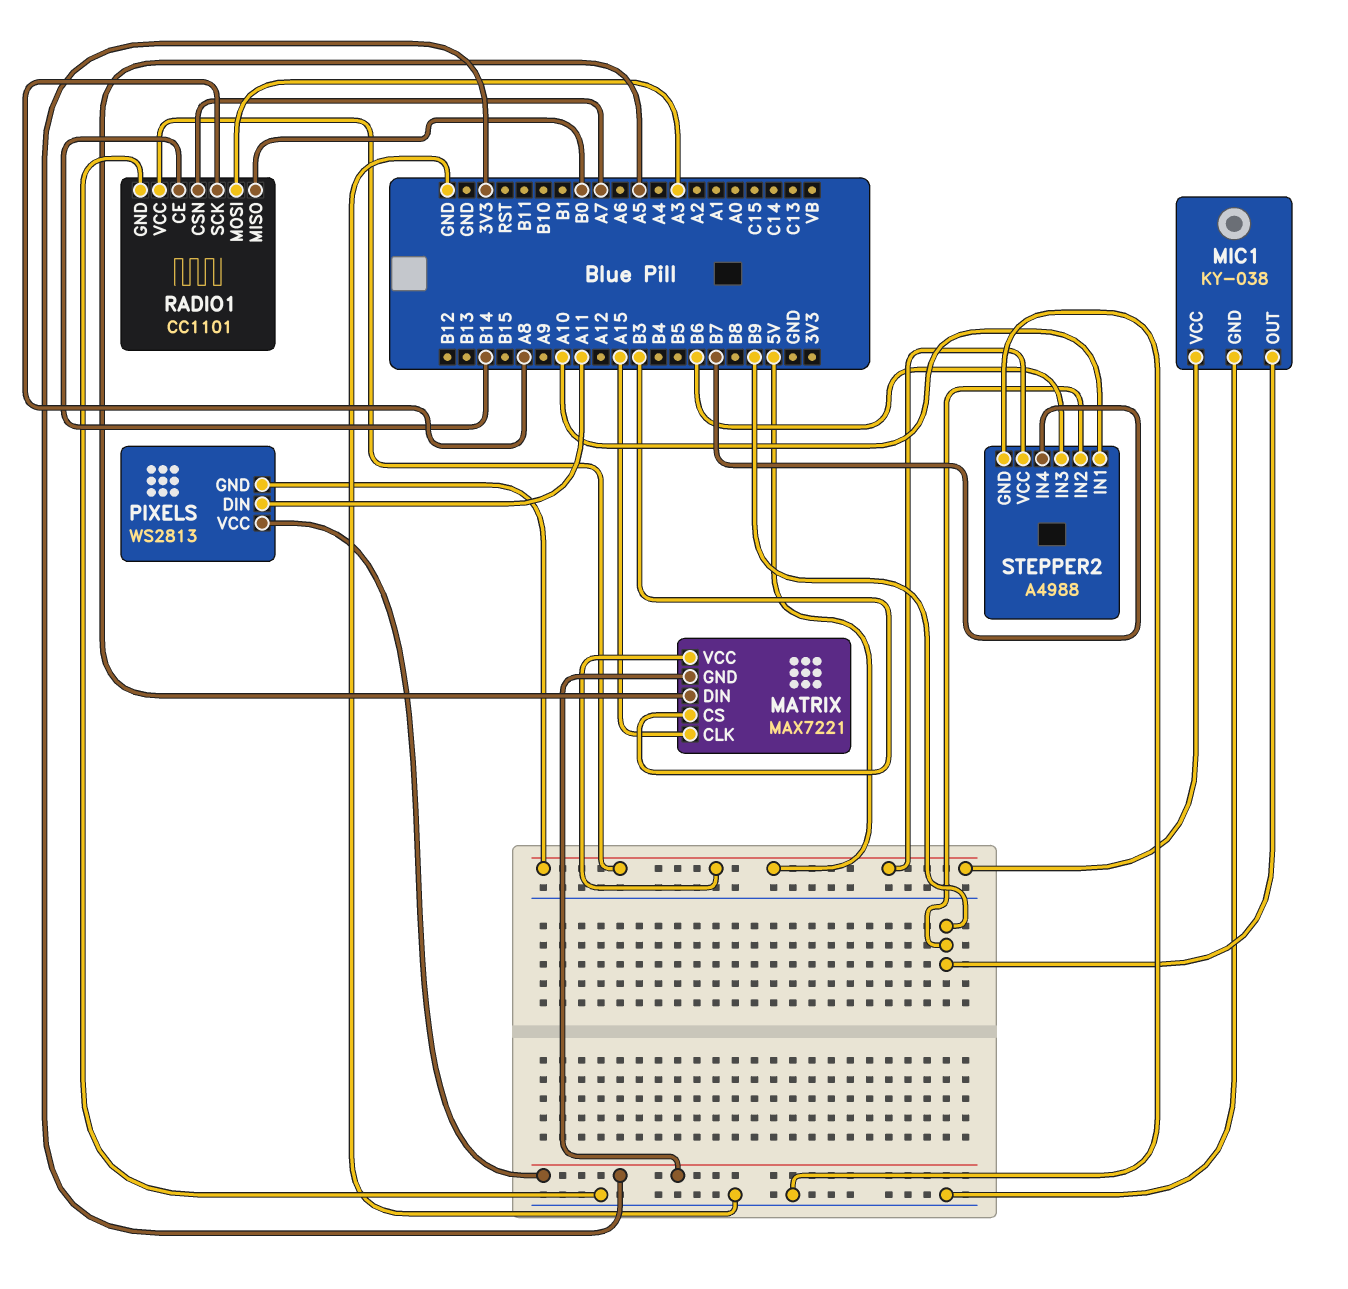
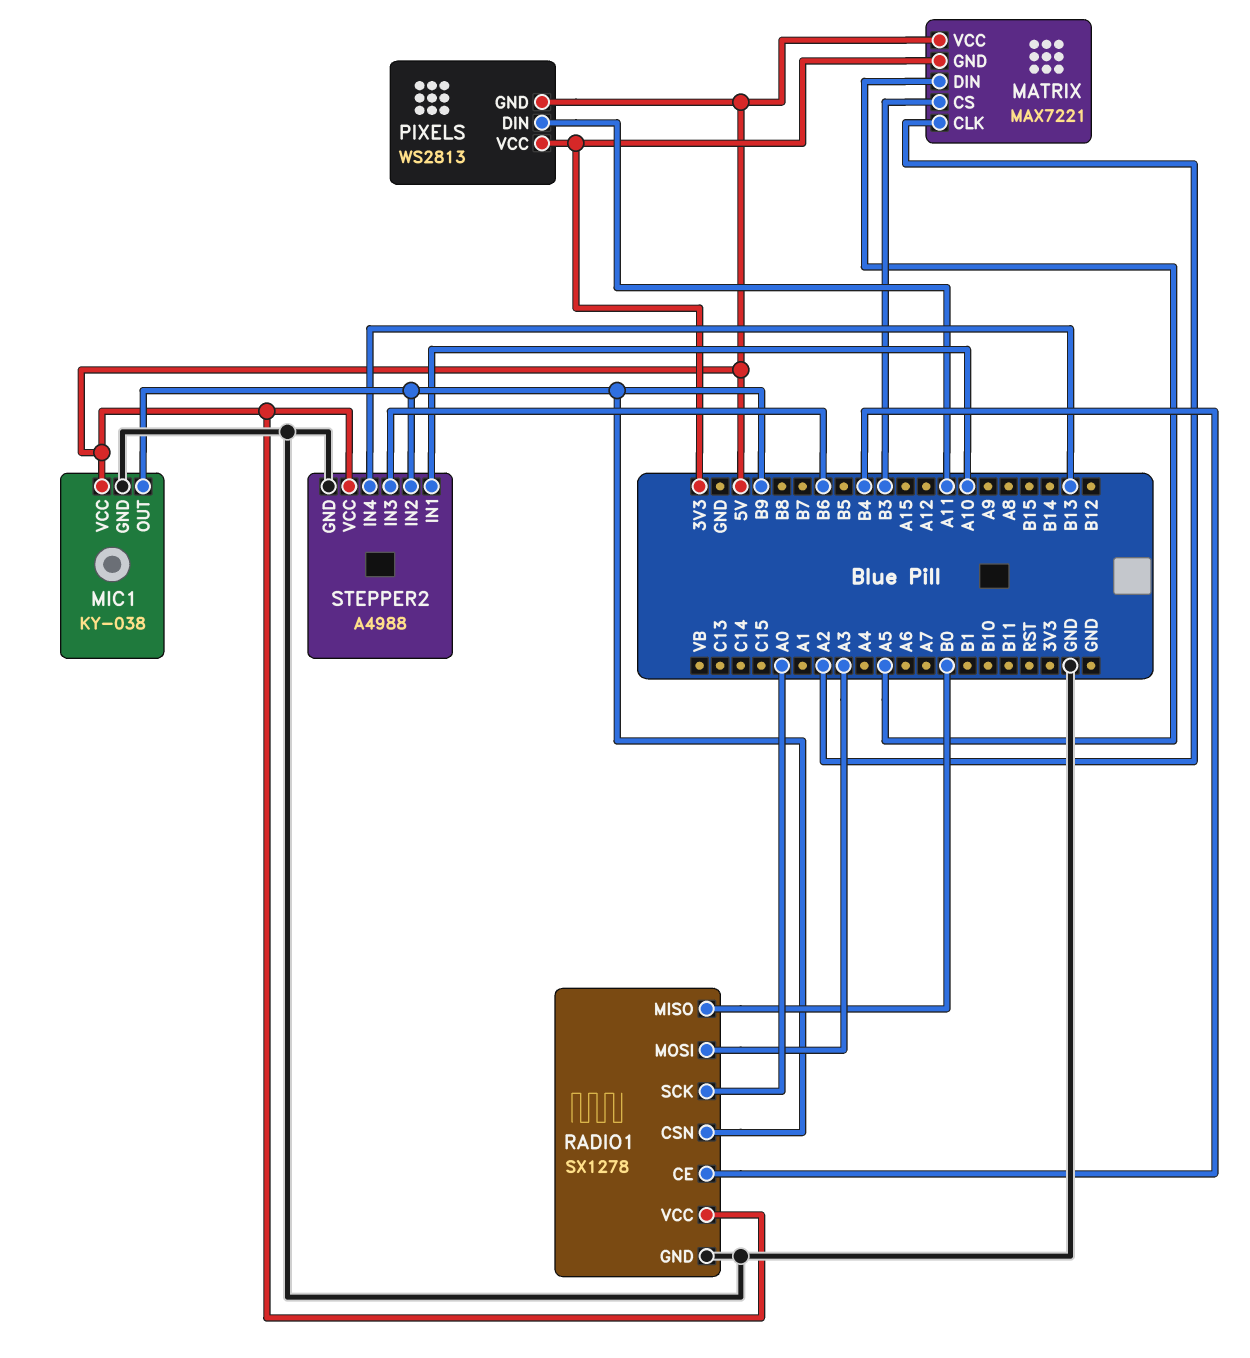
MATRIX pin CLK: A15 -> A2
RADIO1: CC1101 -> SX1278
RADIO1 pin CE: B14 -> B4
RADIO1 pin CSN: A7 -> B9
RADIO1 pin SCK: A8 -> A0
STEPPER2 pin IN4: B7 -> B13

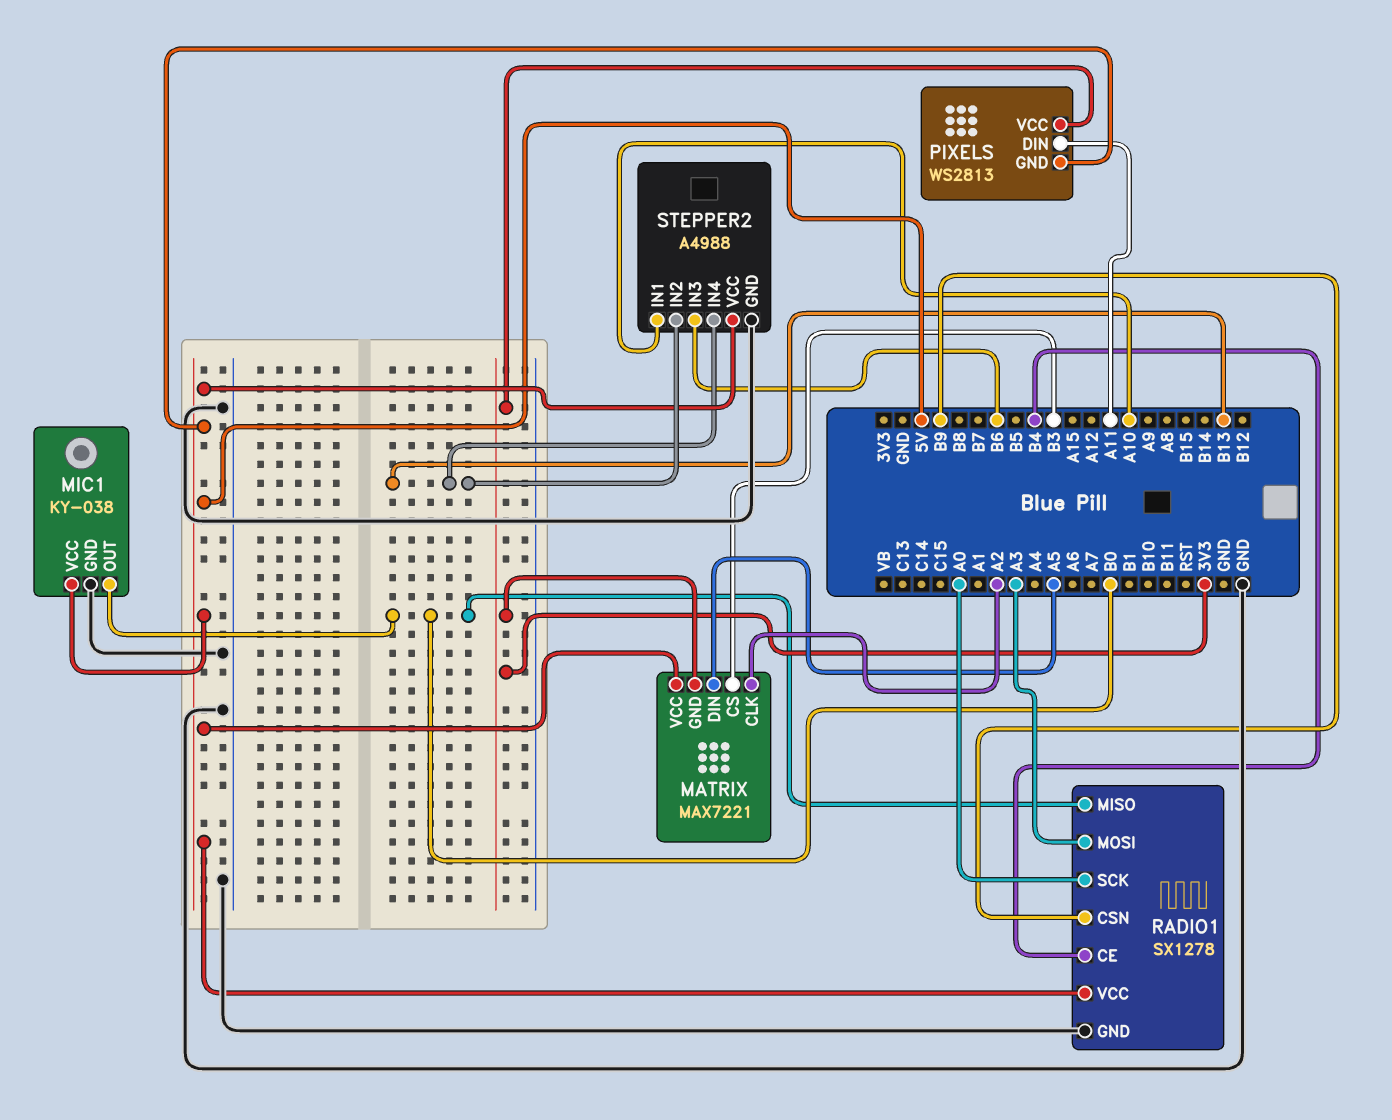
MIC1 pin OUT: B9 -> B0
STEPPER2 pin IN2: B9 -> B13

